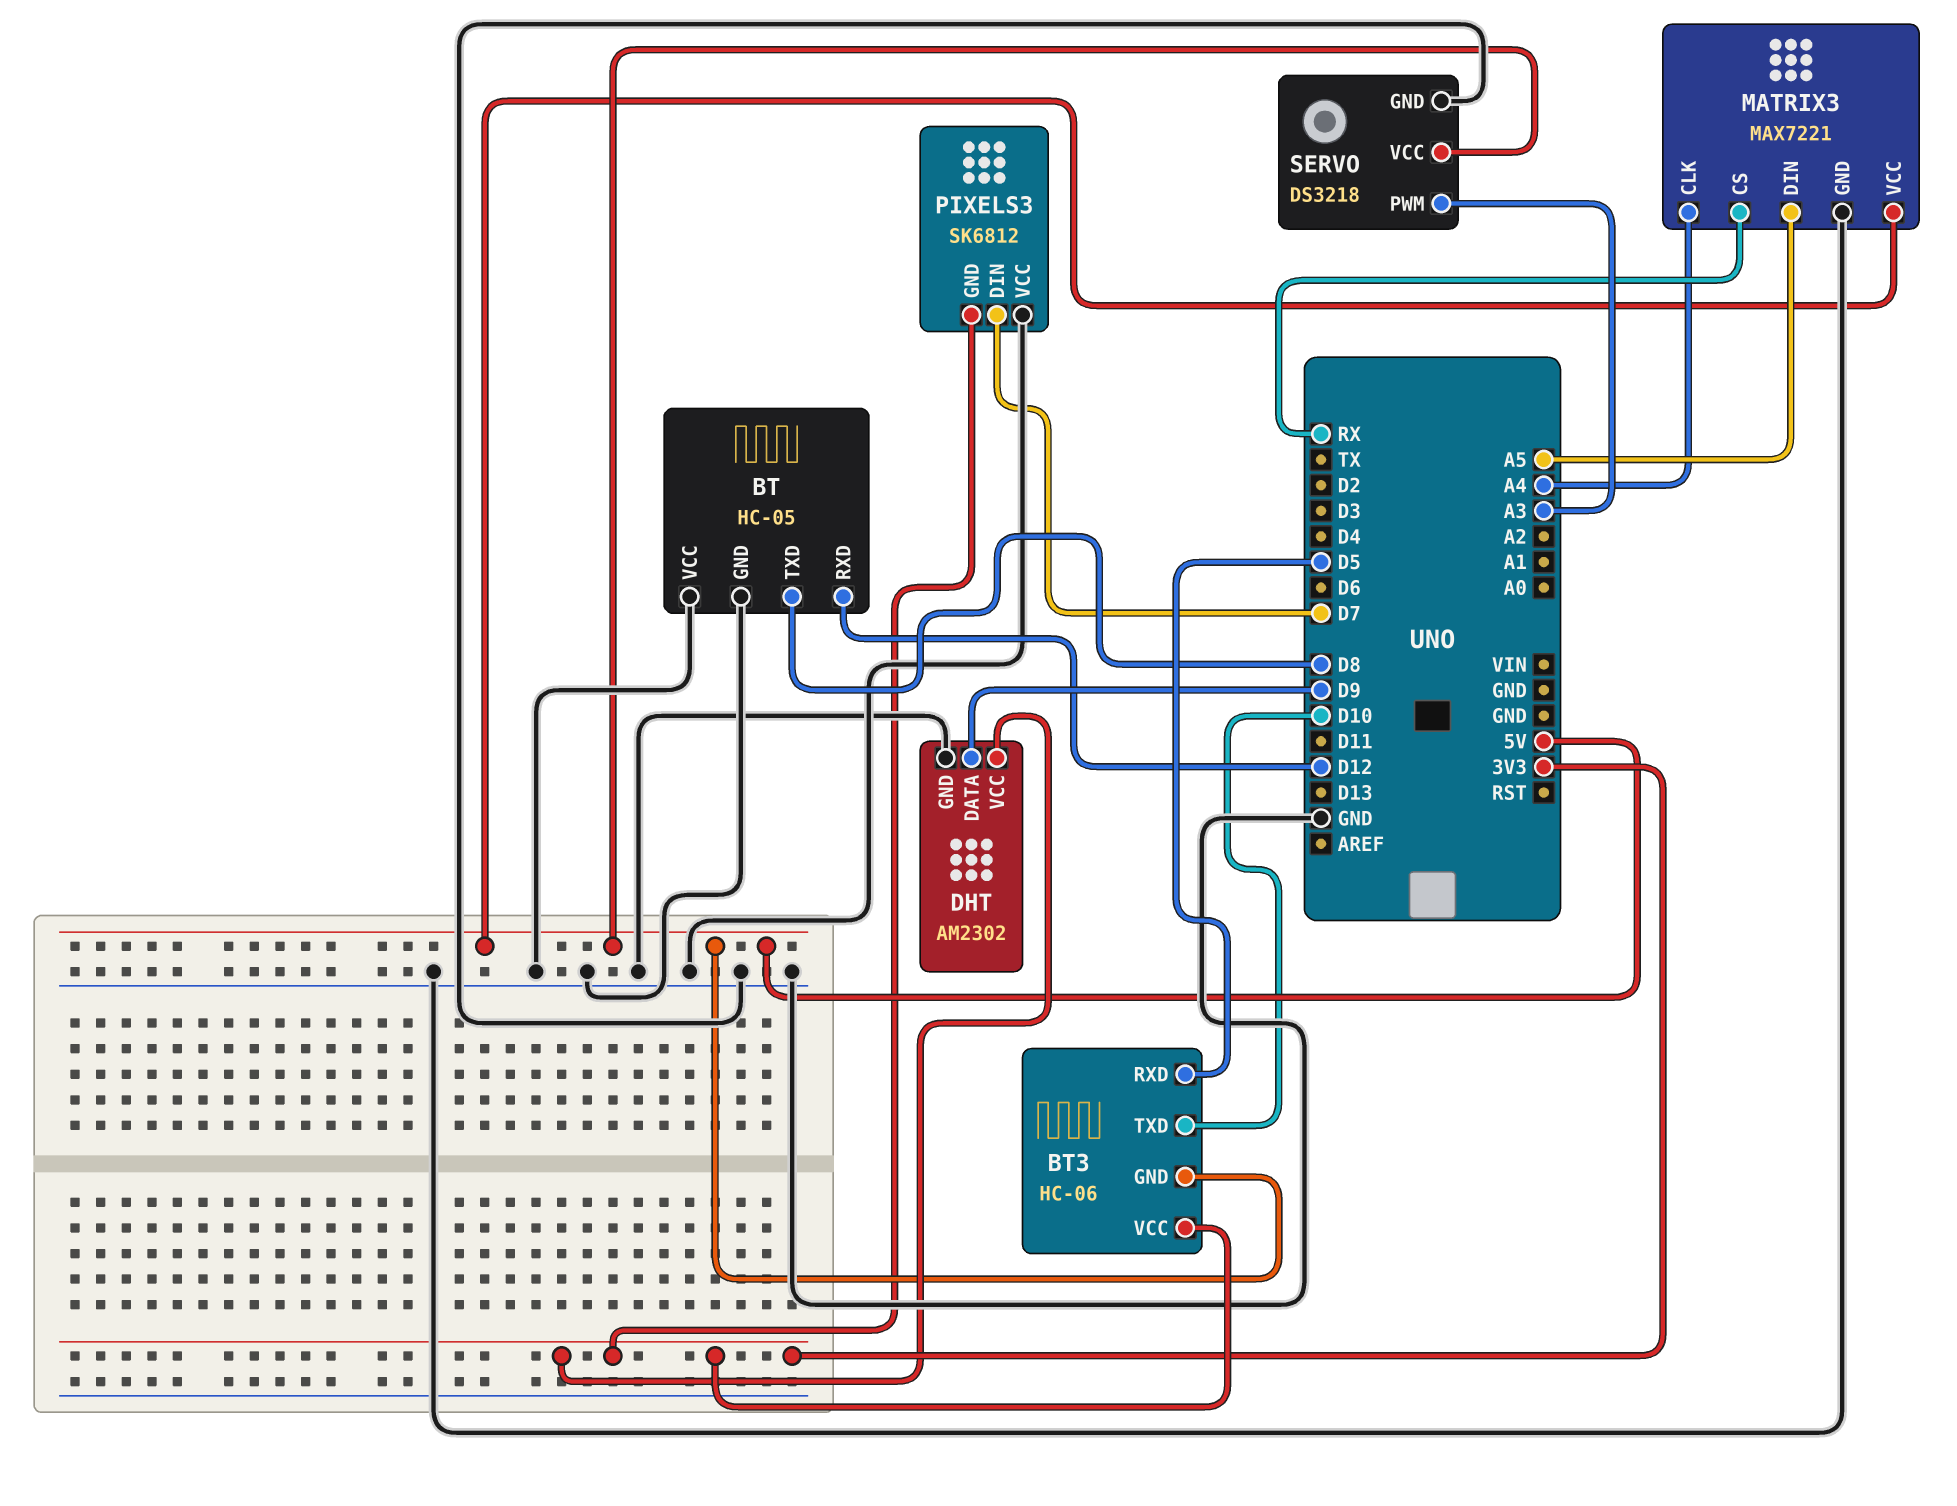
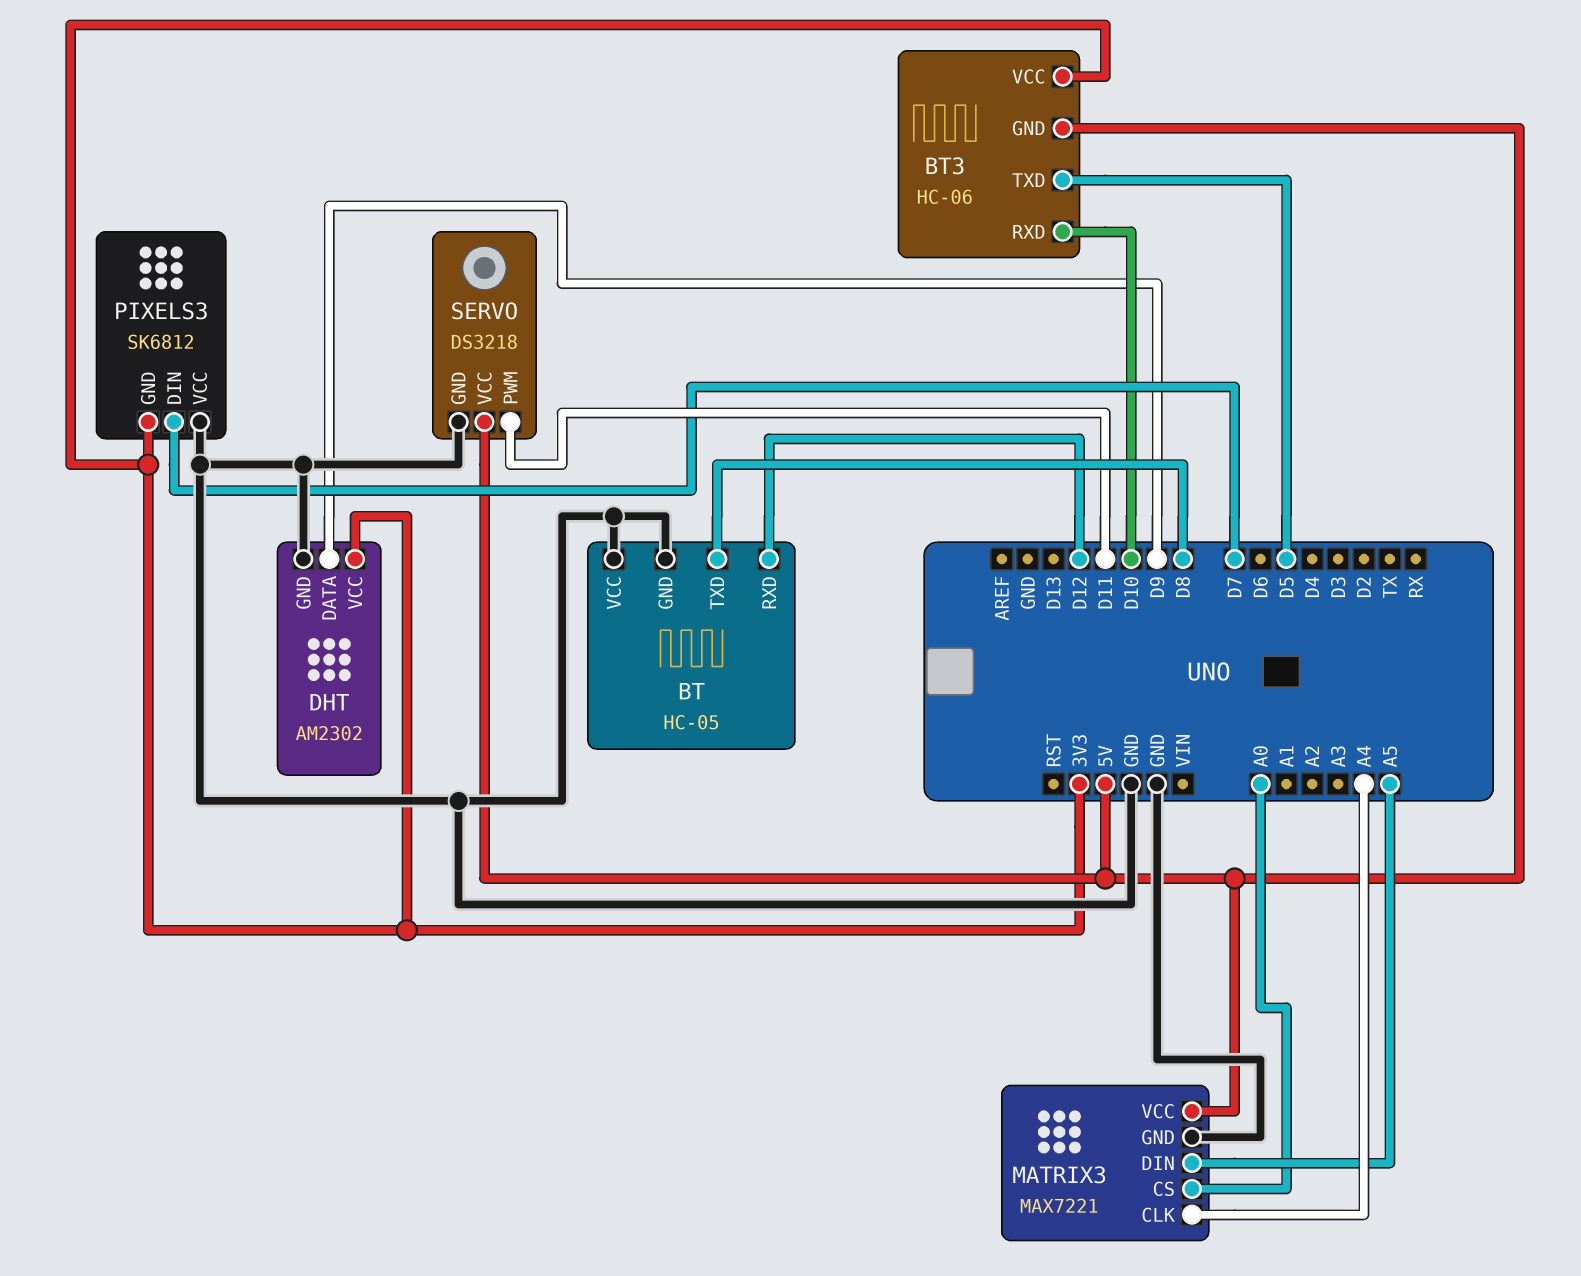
BT3 pin RXD: D5 -> D10
BT3 pin TXD: D10 -> D5
MATRIX3 pin CS: RX -> A0
SERVO pin PWM: A3 -> D11

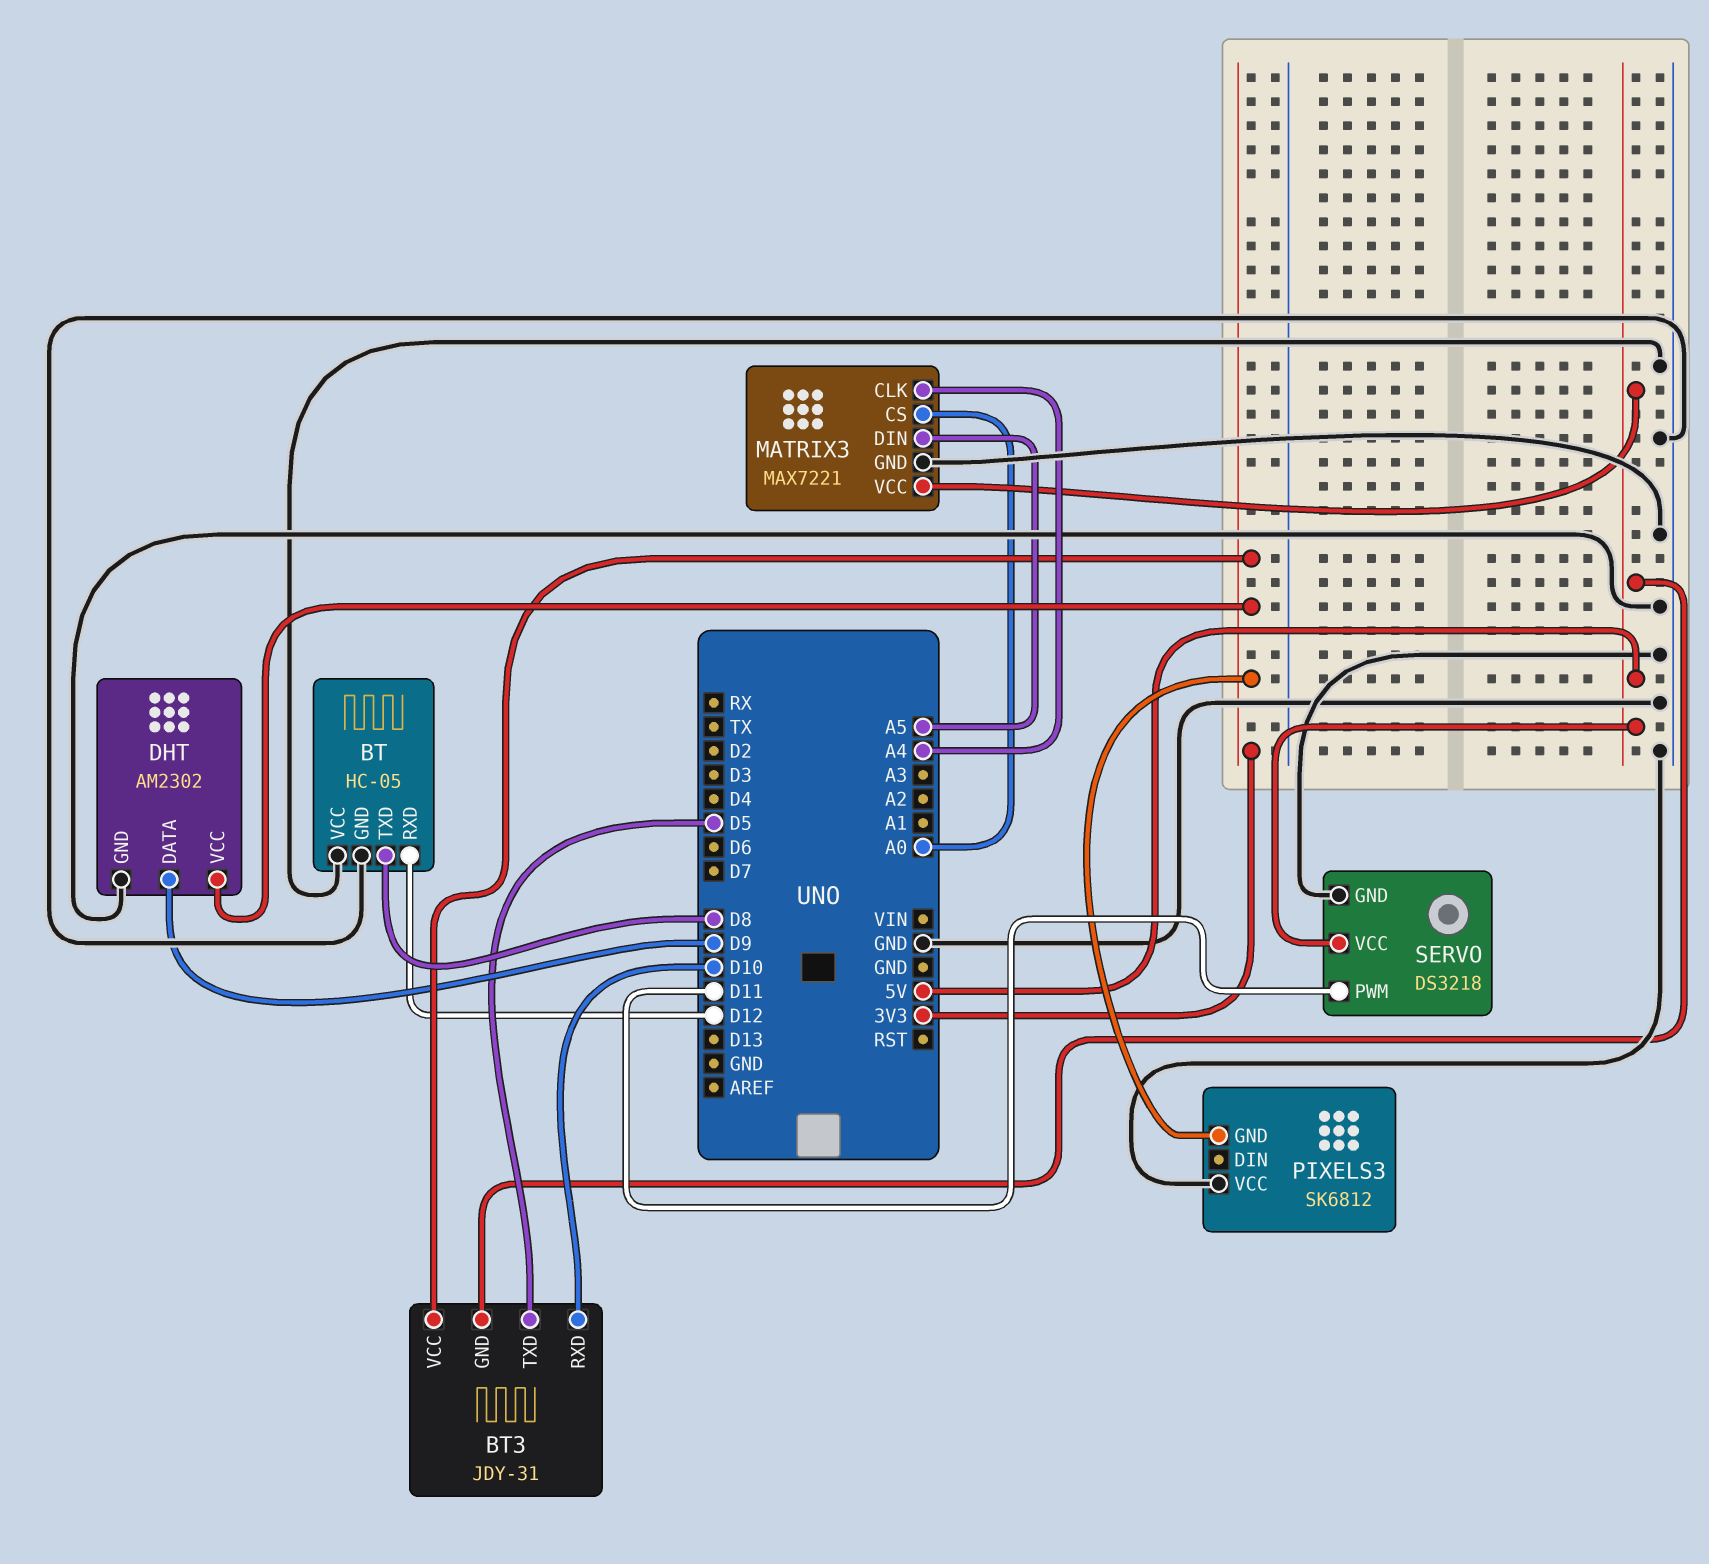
BT3: HC-06 -> JDY-31
PIXELS3 pin DIN: D7 -> none

